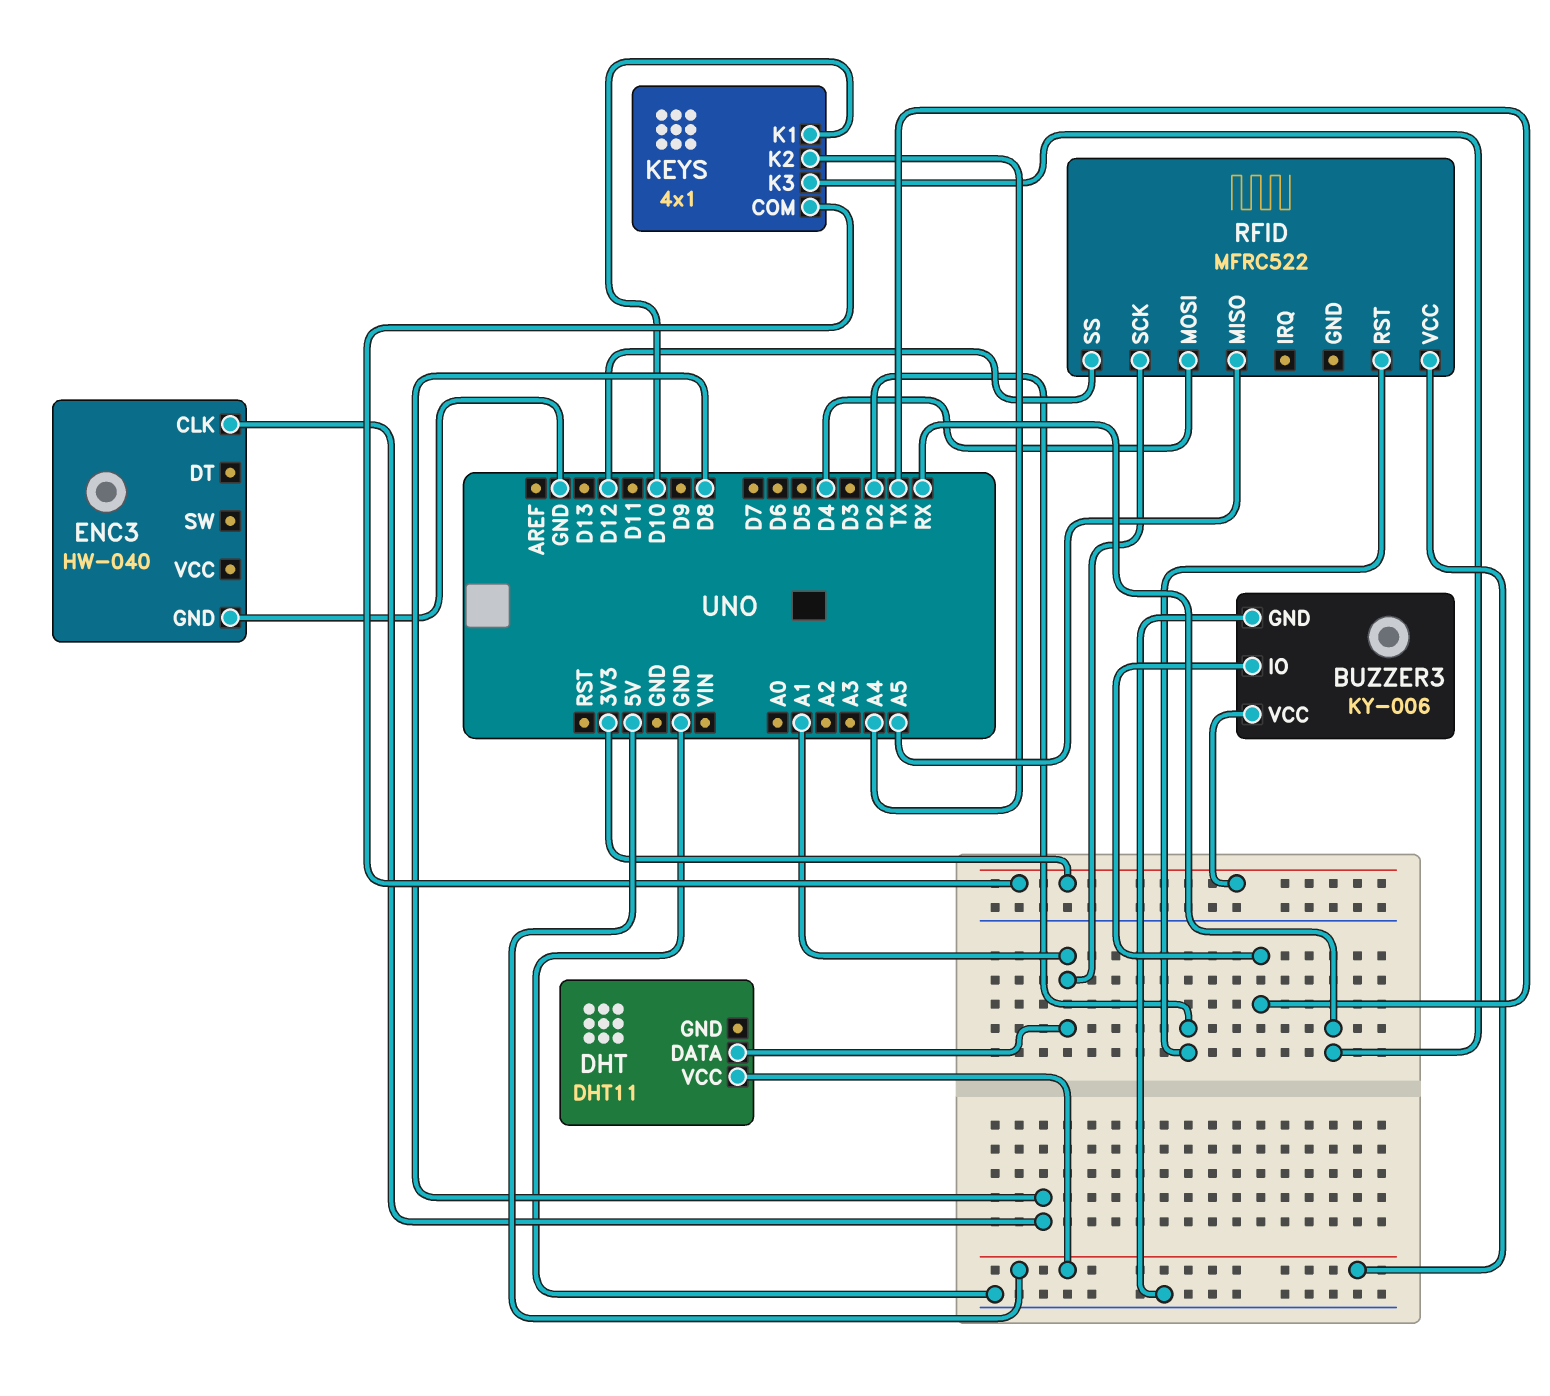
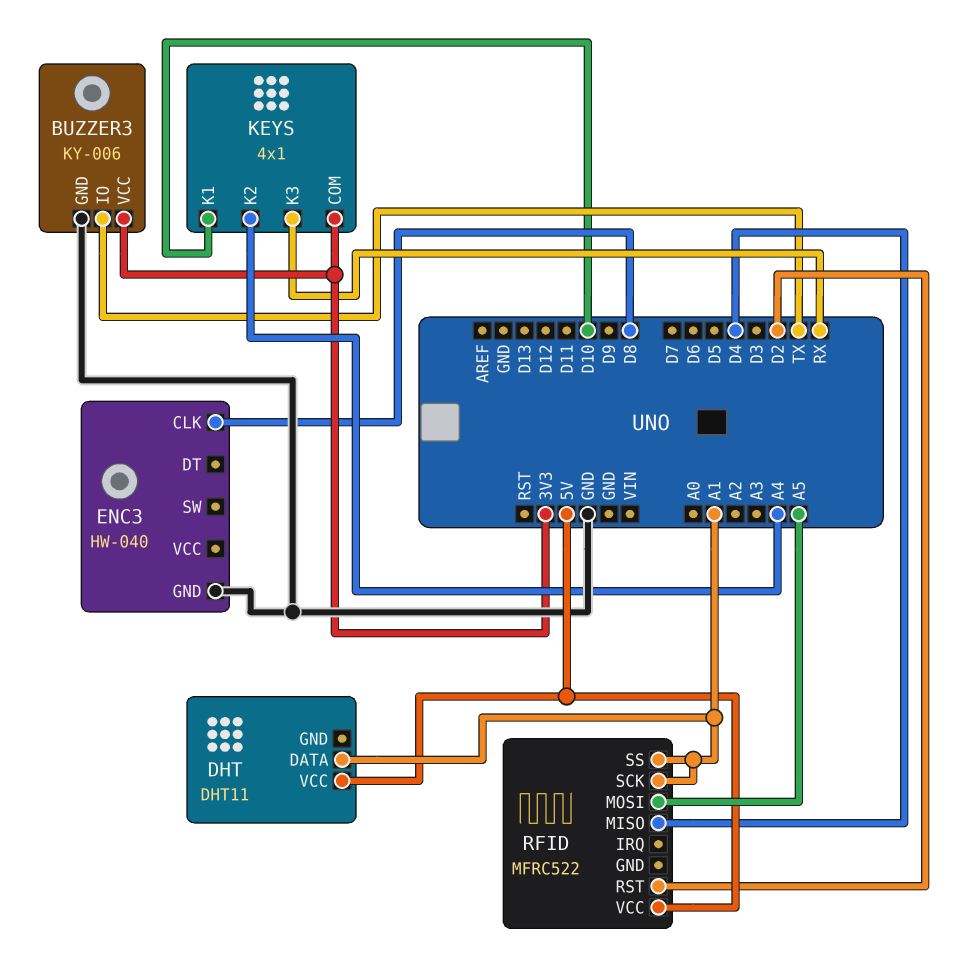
RFID pin MISO: A5 -> D4
RFID pin MOSI: D4 -> A5
RFID pin SS: D12 -> A1

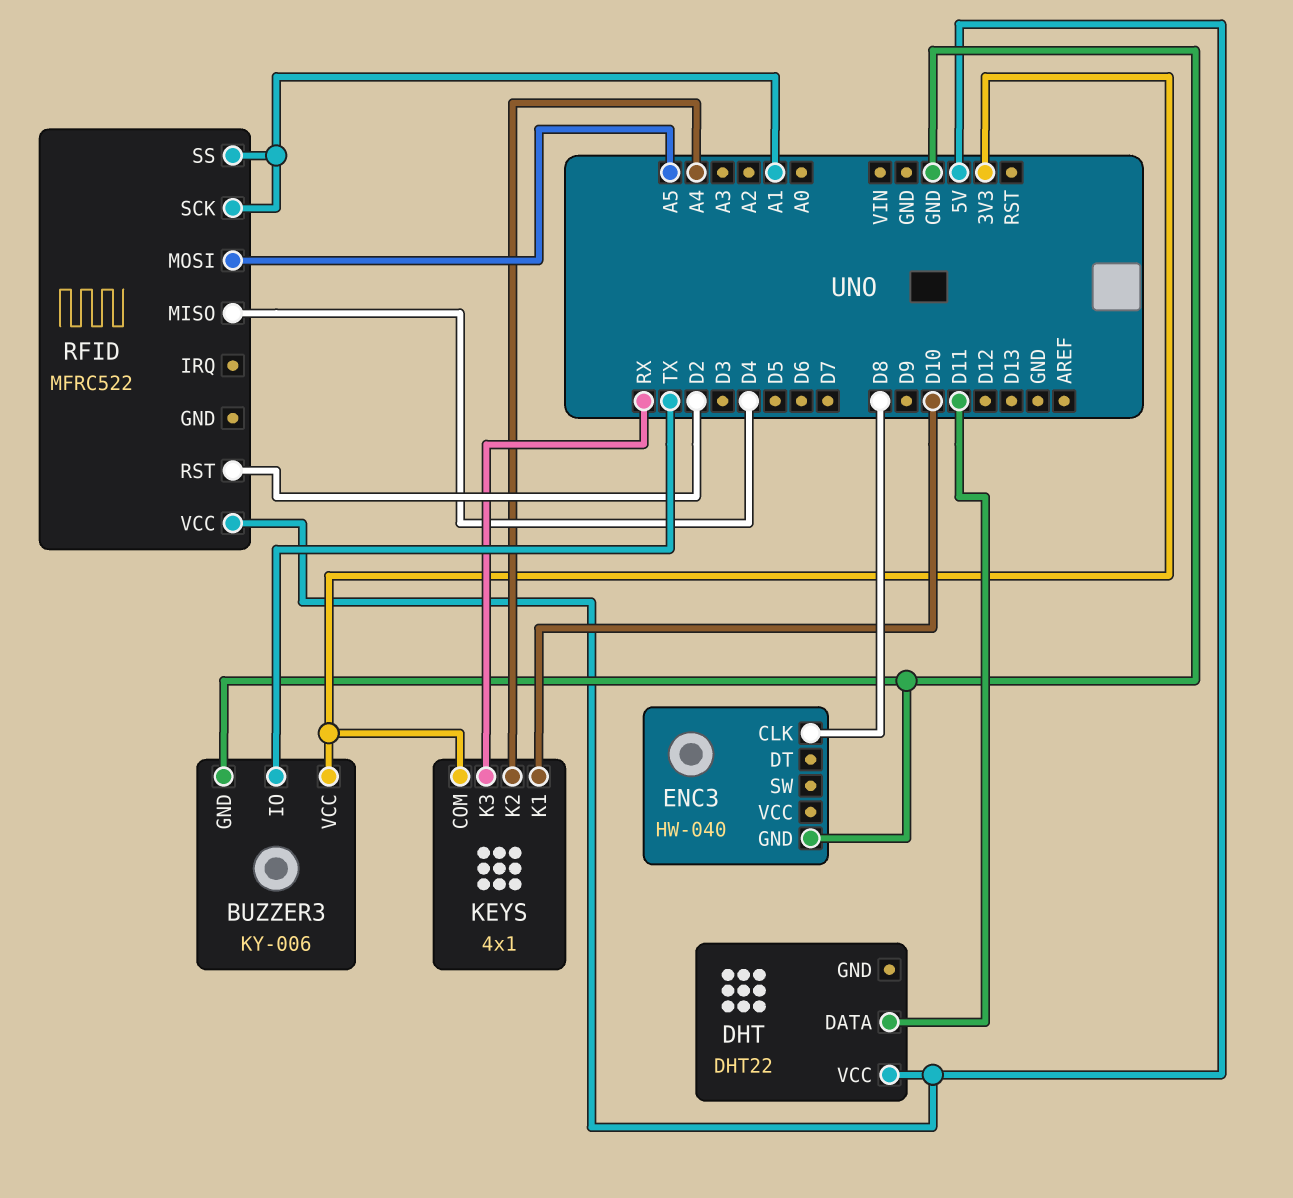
DHT: DHT11 -> DHT22
DHT pin DATA: A1 -> D11

